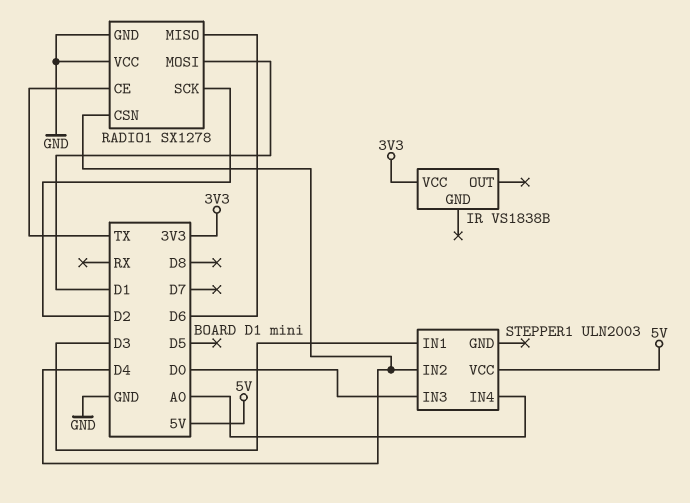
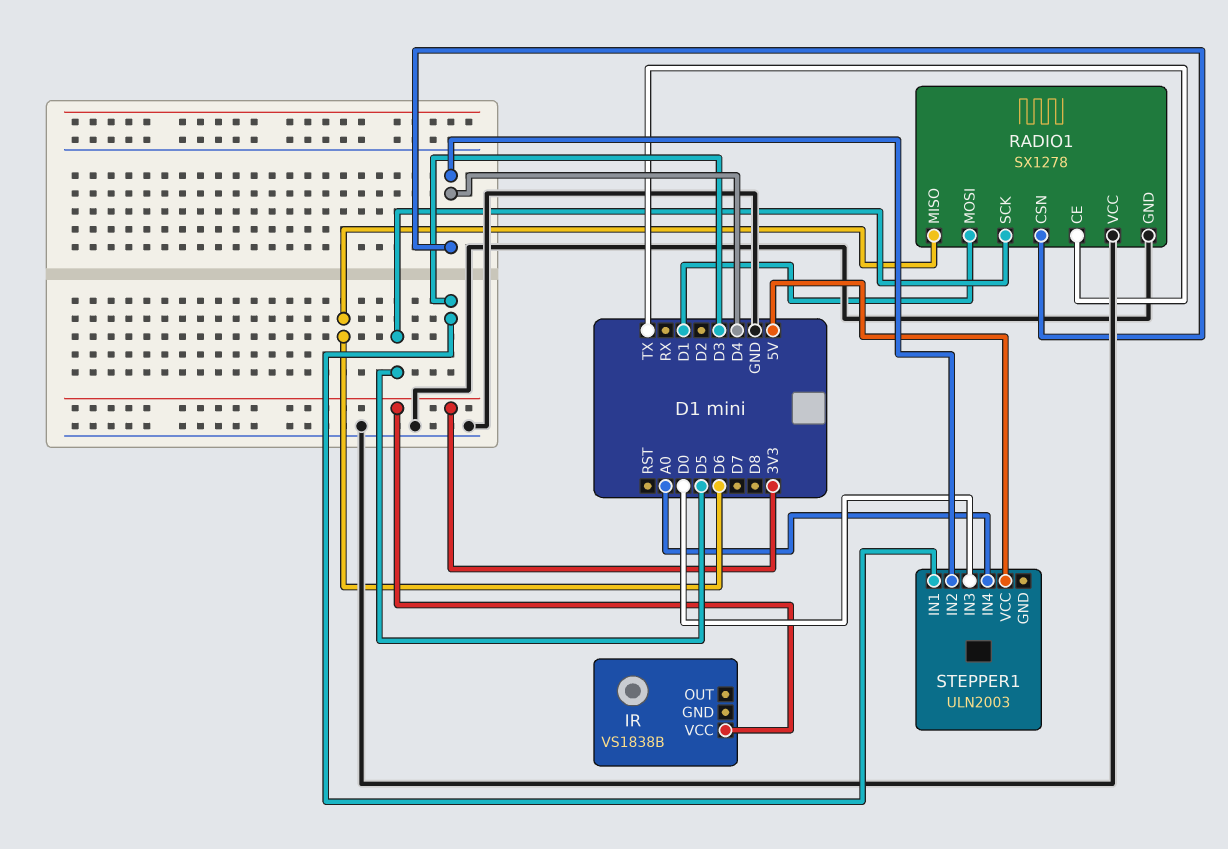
RADIO1 pin SCK: D2 -> D5

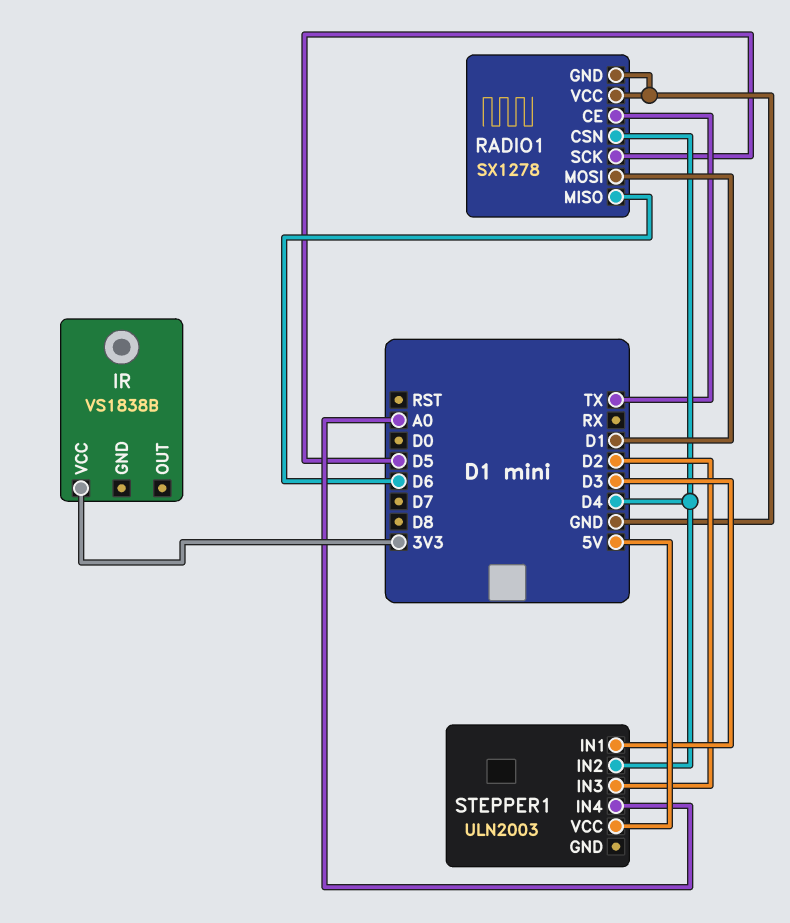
STEPPER1 pin IN3: D0 -> D2

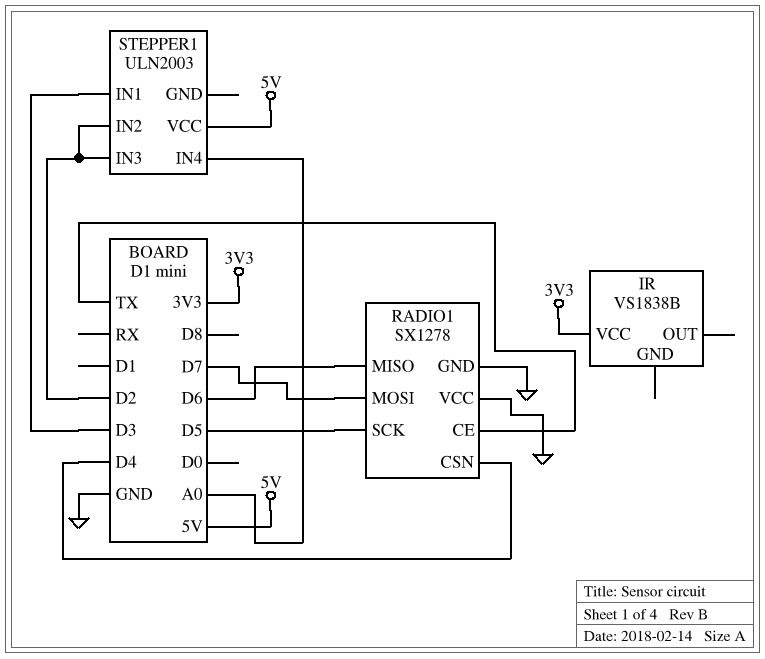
RADIO1 pin MOSI: D1 -> D7
STEPPER1 pin IN2: D4 -> D2

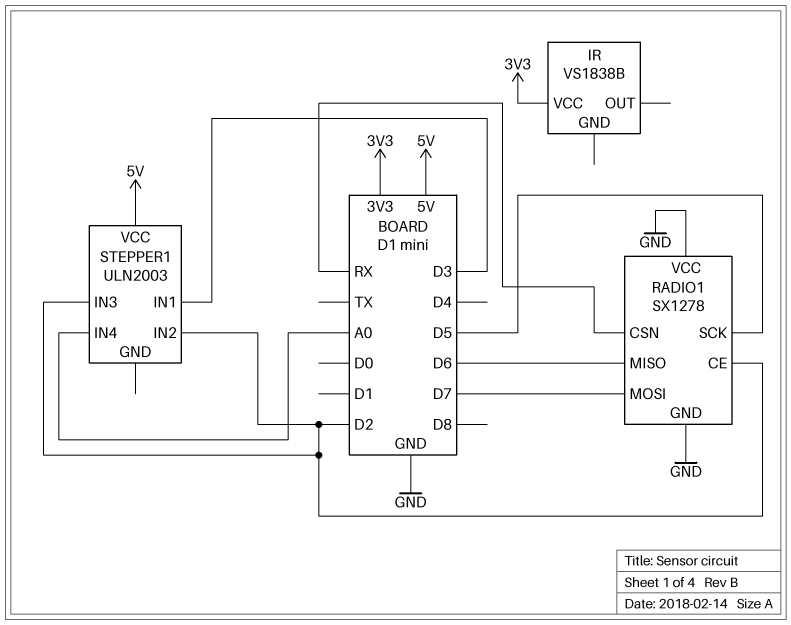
RADIO1 pin CE: TX -> D2
RADIO1 pin CSN: D4 -> RX

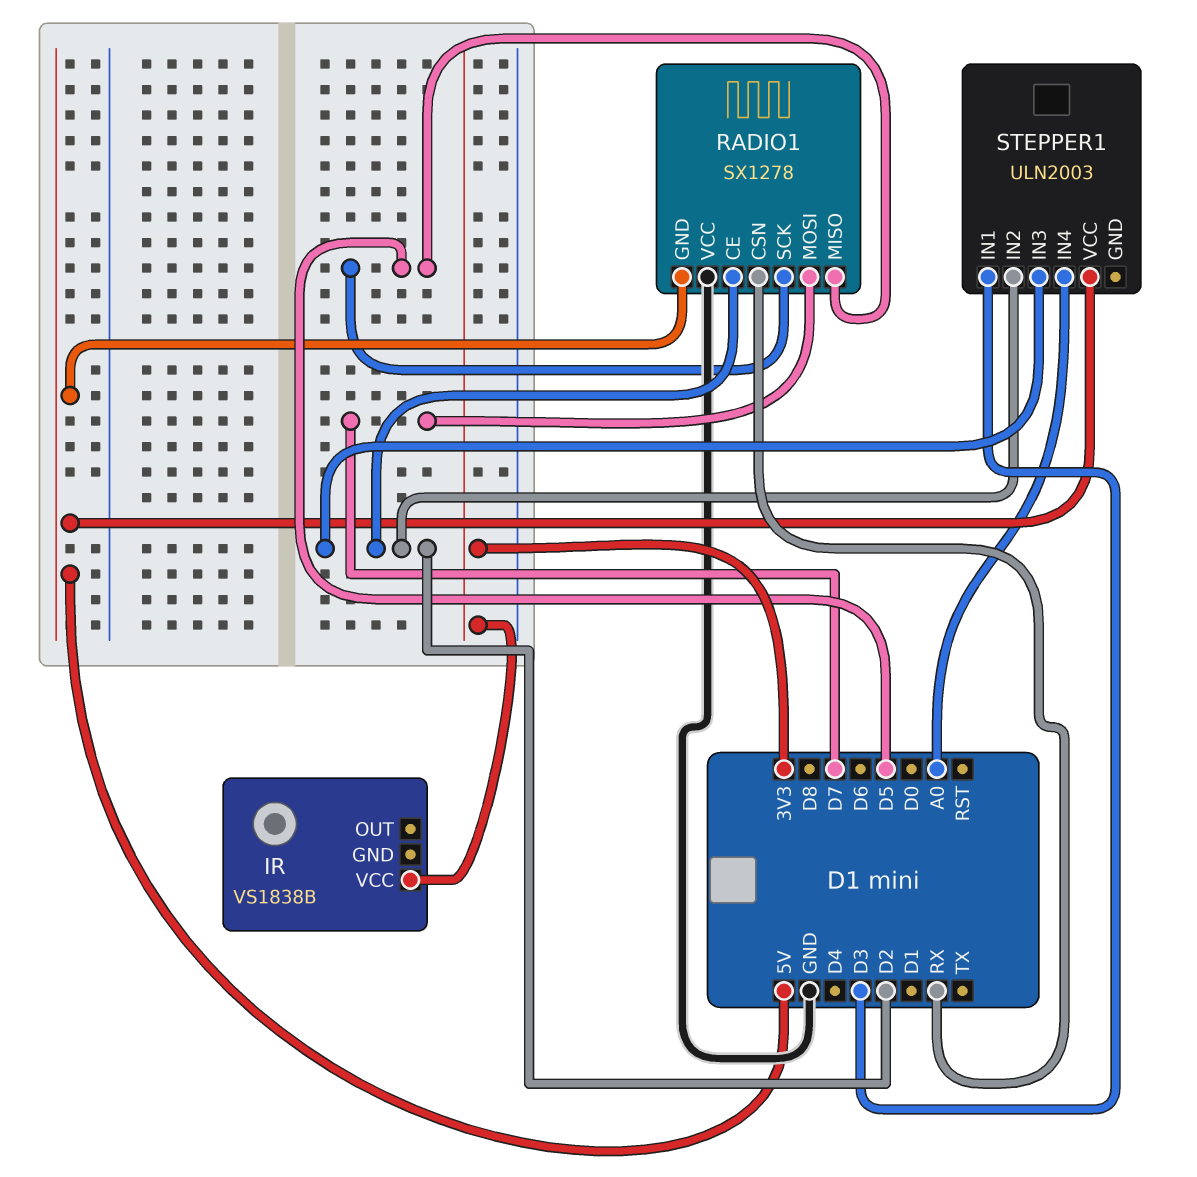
RADIO1 pin GND: GND -> 5V
RADIO1 pin MISO: D6 -> D5

